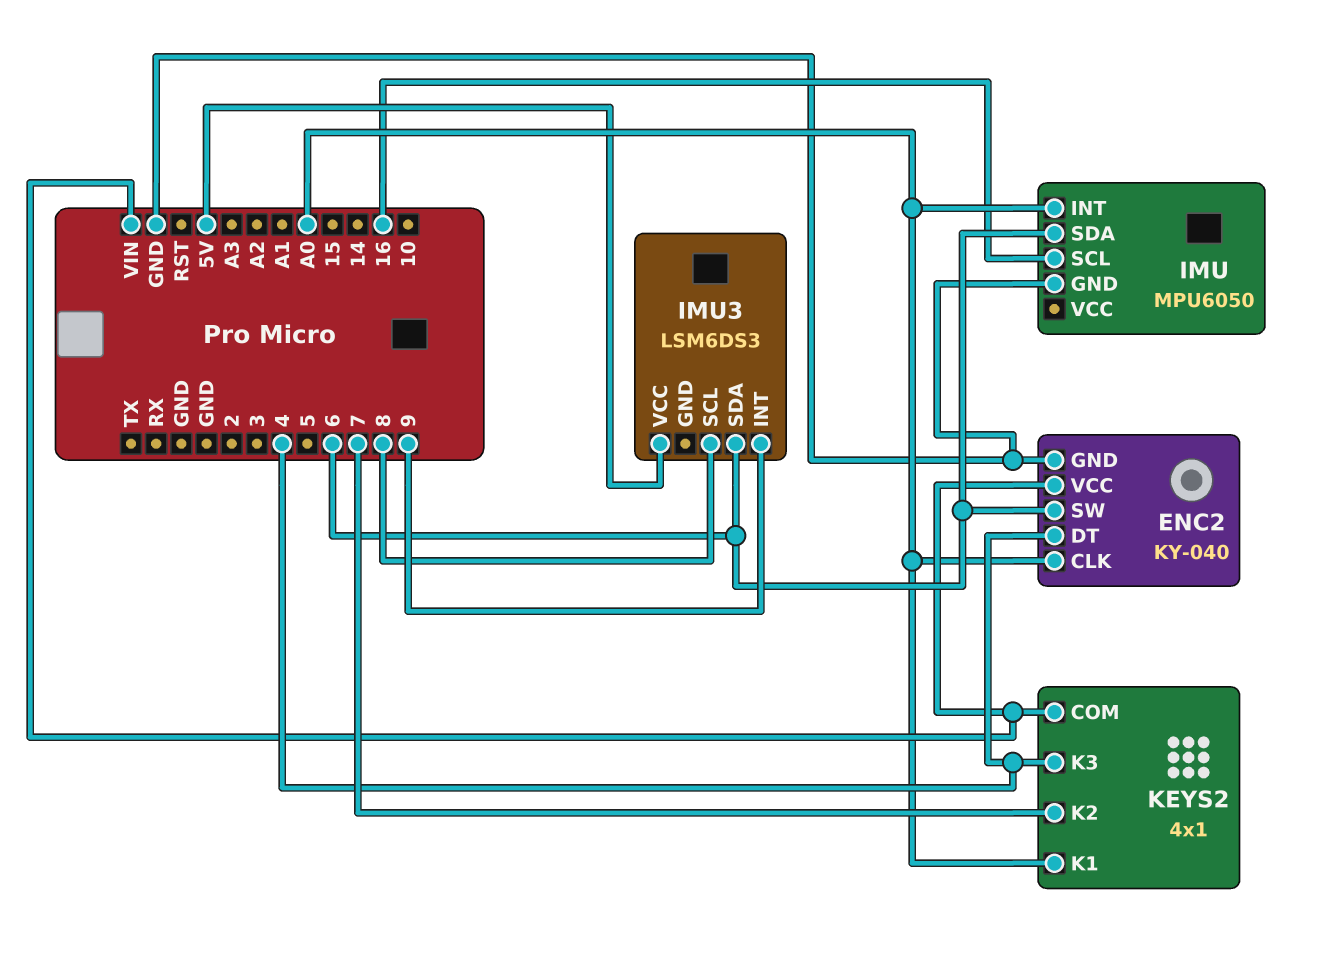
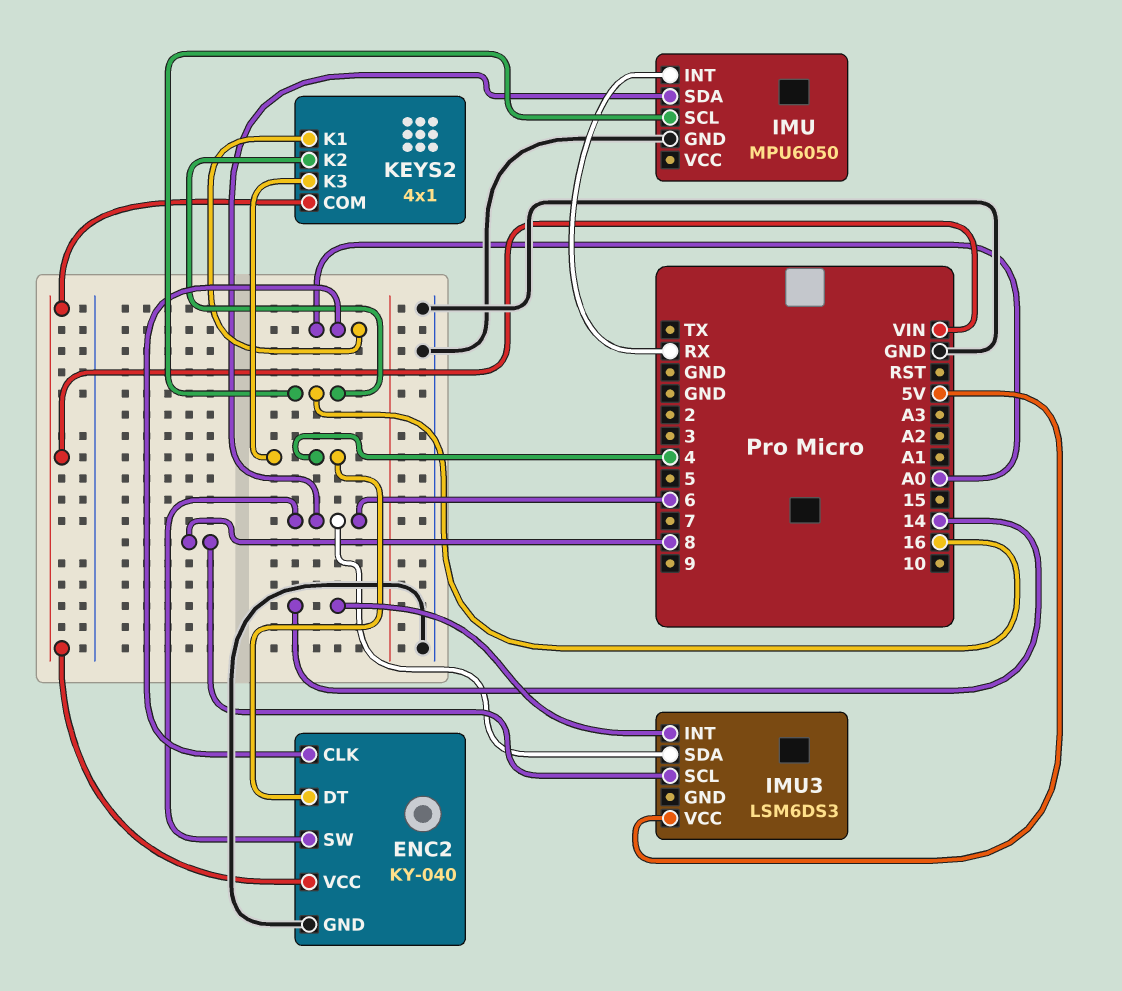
IMU pin INT: A0 -> RX
IMU3 pin INT: 9 -> 14
KEYS2 pin K2: 7 -> 16

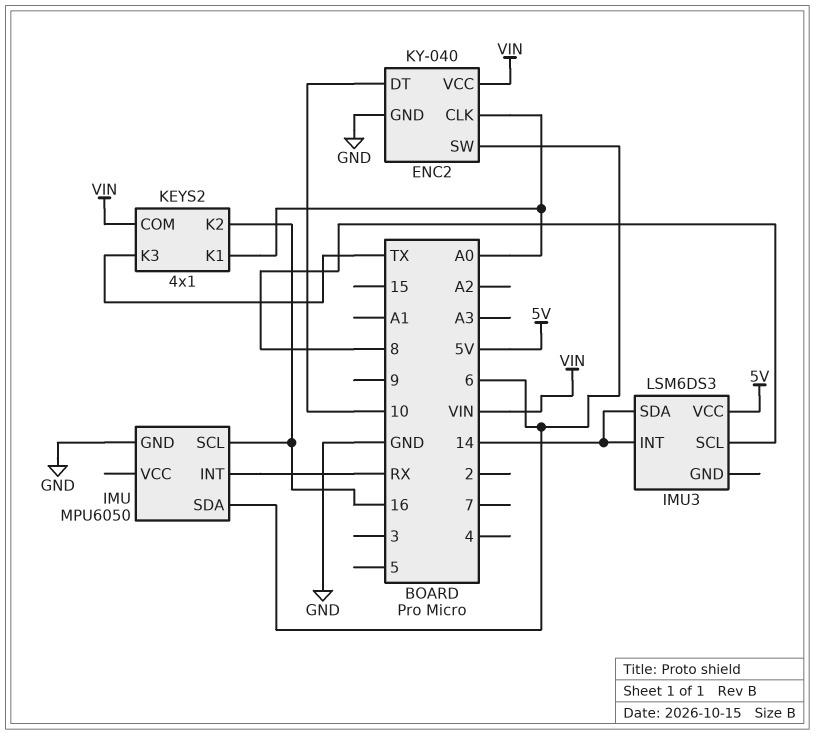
ENC2 pin DT: 4 -> 10
IMU3 pin SDA: 6 -> 14
KEYS2 pin K3: 4 -> TX

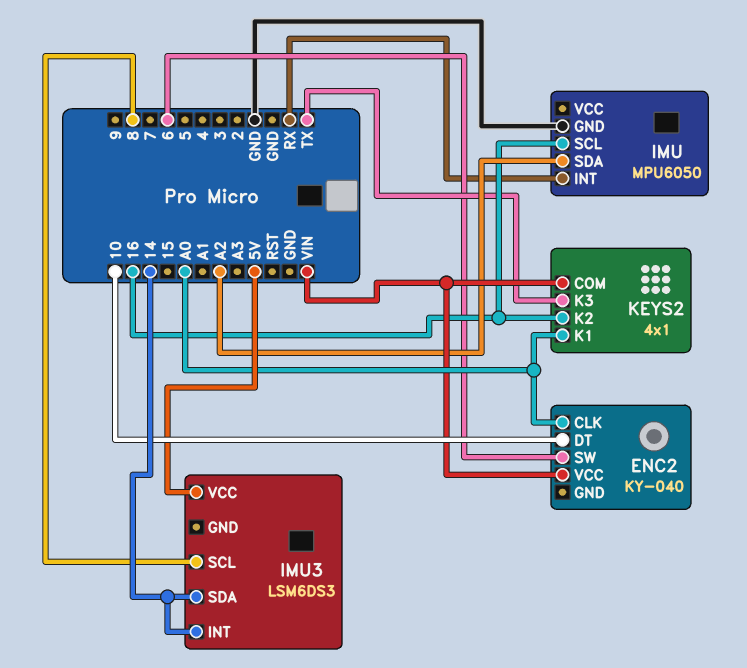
ENC2 pin GND: GND -> none
IMU pin SDA: 6 -> A2

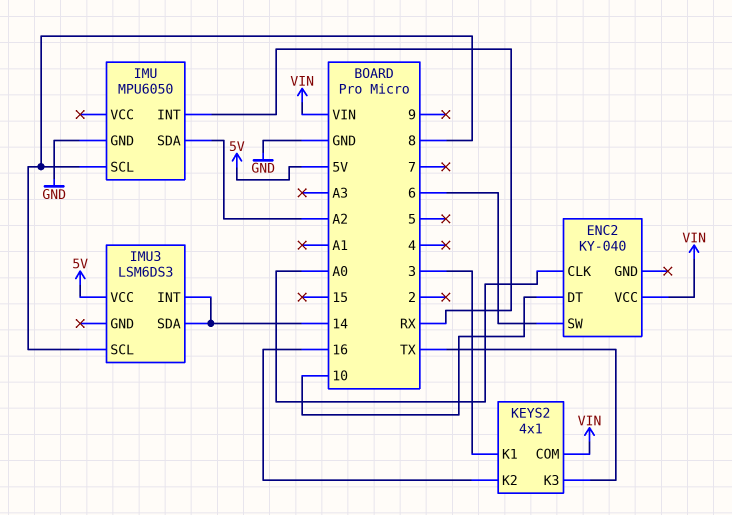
IMU pin SCL: 16 -> 8
KEYS2 pin K1: A0 -> 3

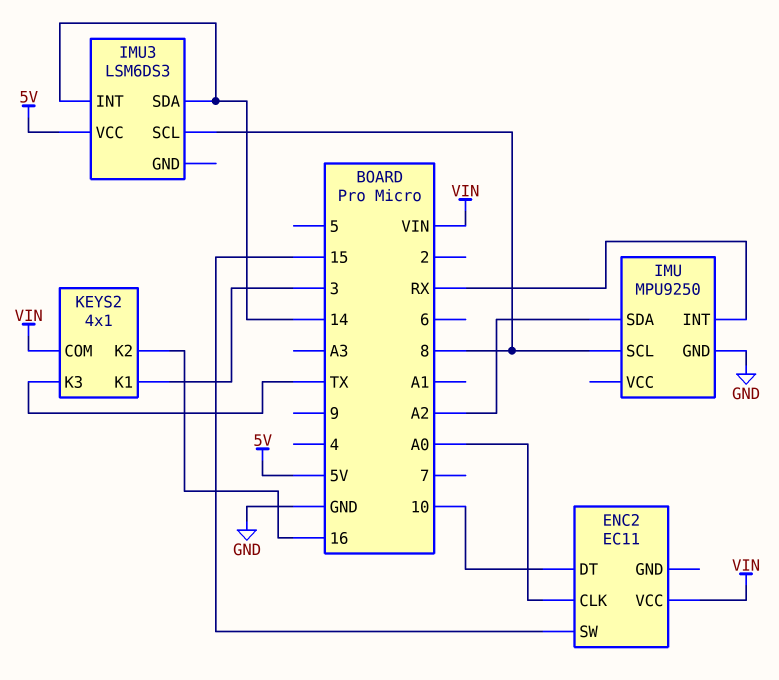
ENC2: KY-040 -> EC11
ENC2 pin SW: 6 -> 15
IMU: MPU6050 -> MPU9250

